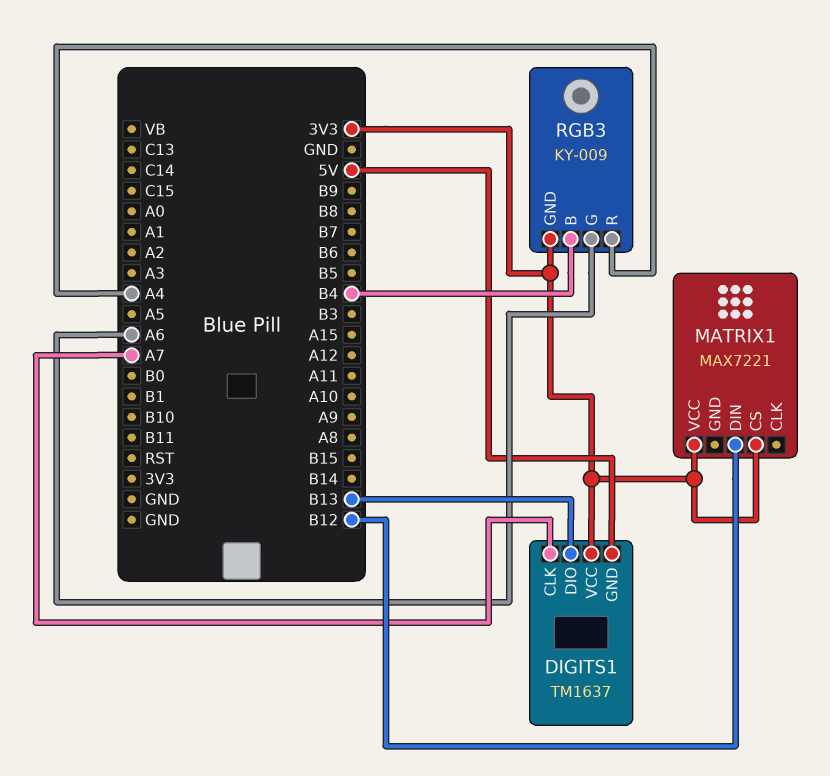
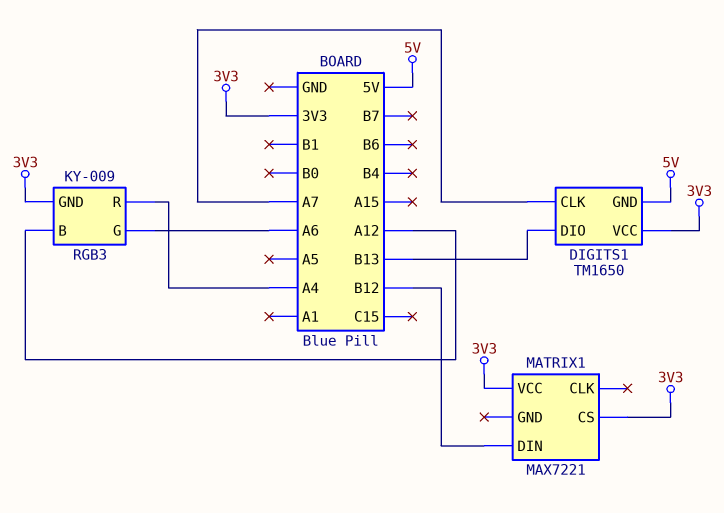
DIGITS1: TM1637 -> TM1650
RGB3 pin B: B4 -> A12

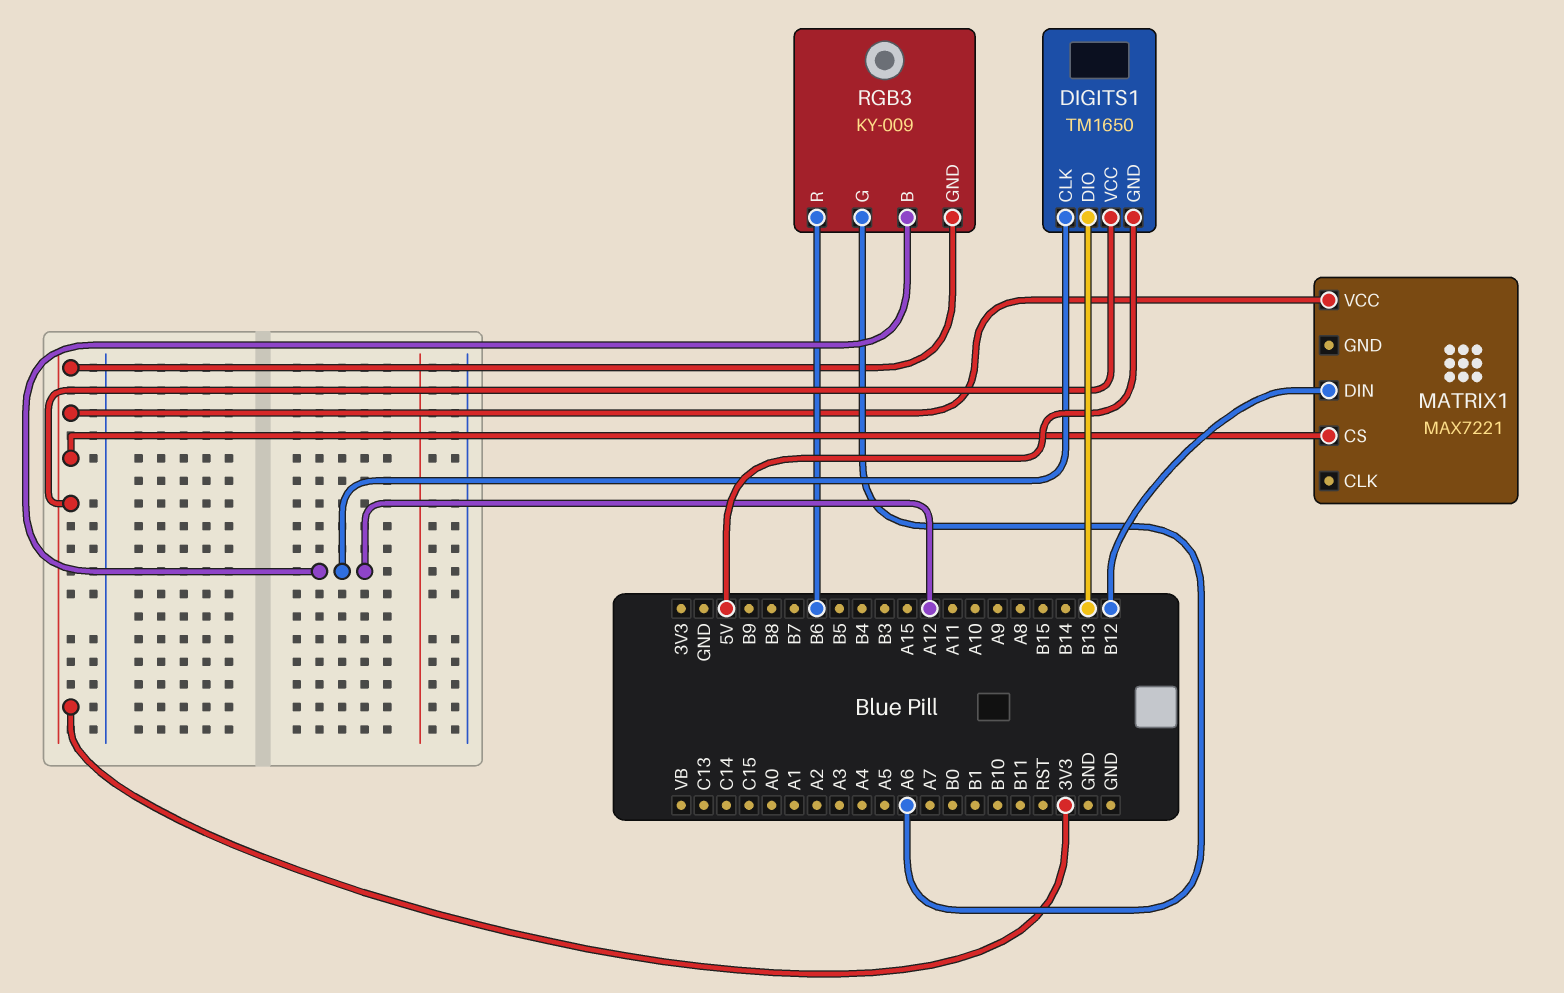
DIGITS1 pin CLK: A7 -> A12
RGB3 pin R: A4 -> B6

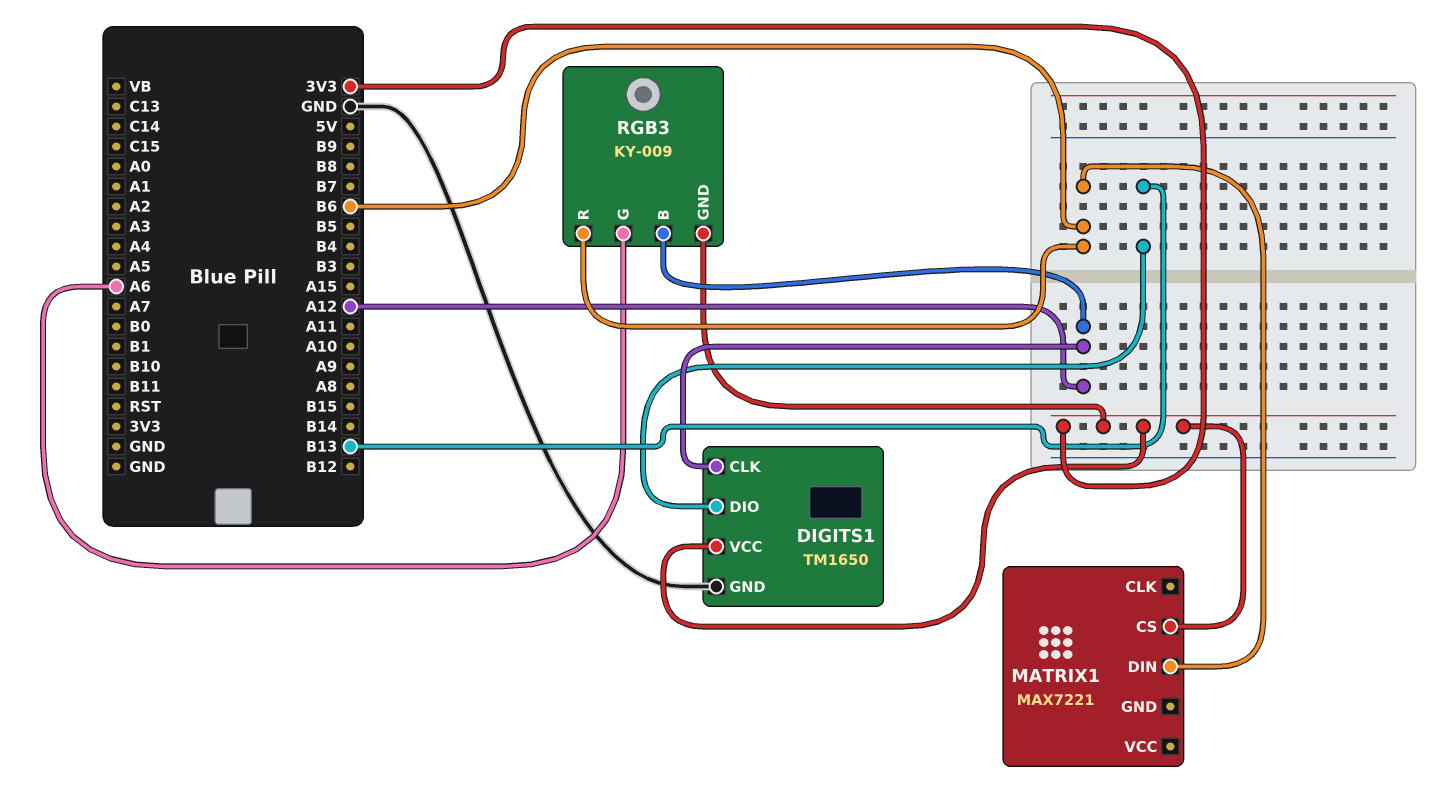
DIGITS1 pin GND: 5V -> GND
MATRIX1 pin DIN: B12 -> B6
MATRIX1 pin VCC: 3V3 -> none

